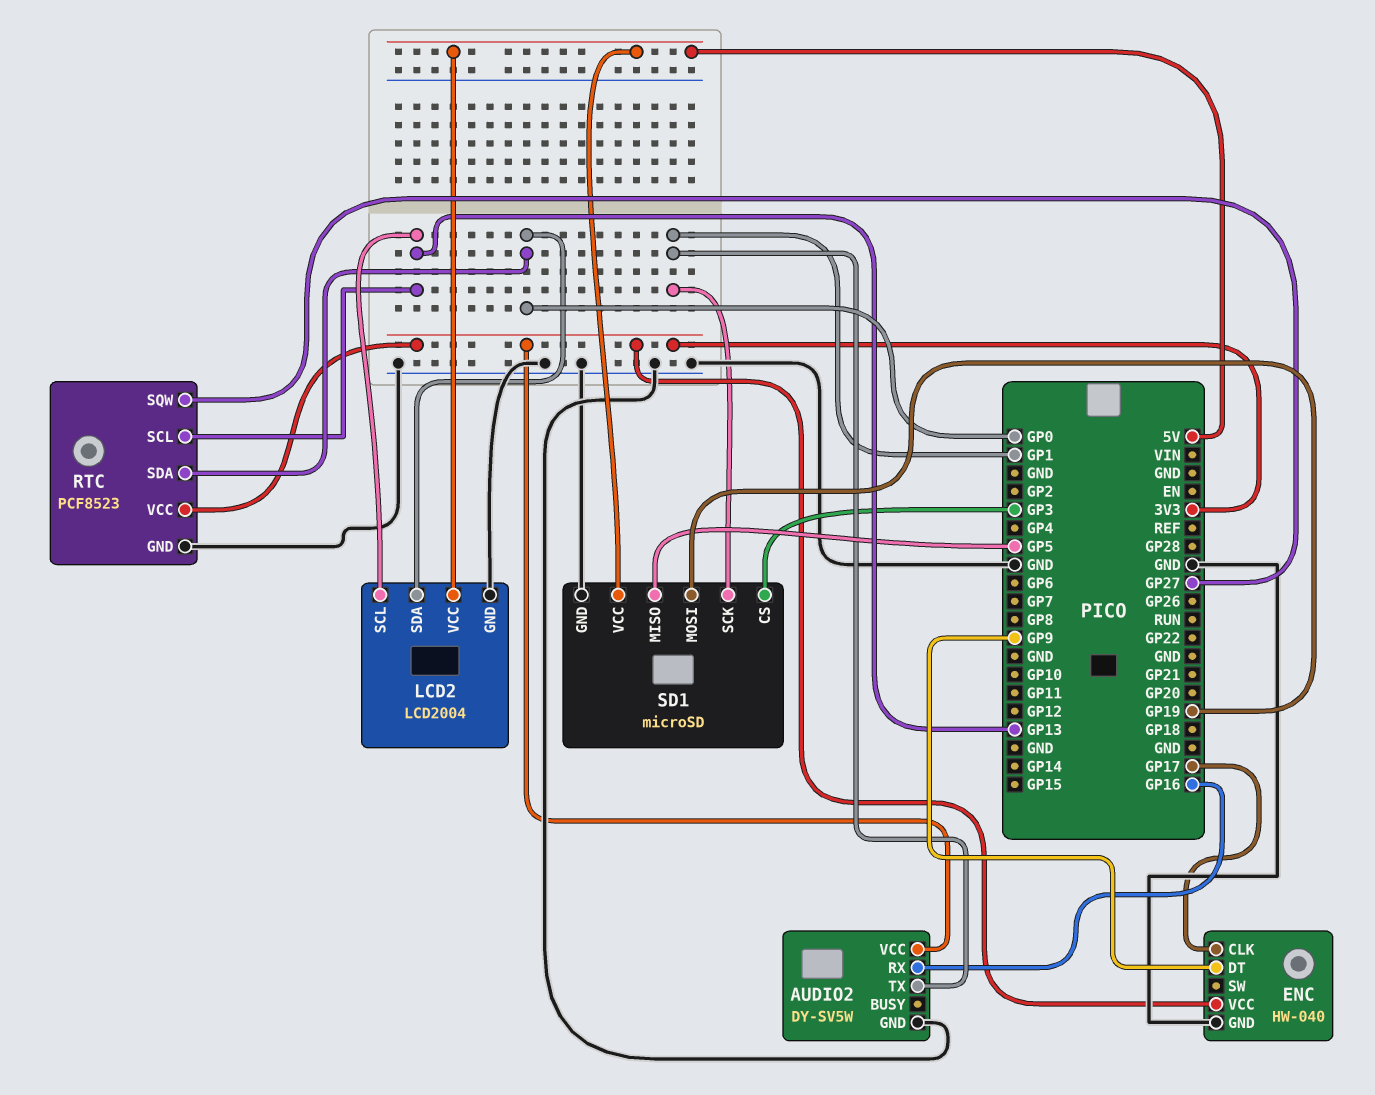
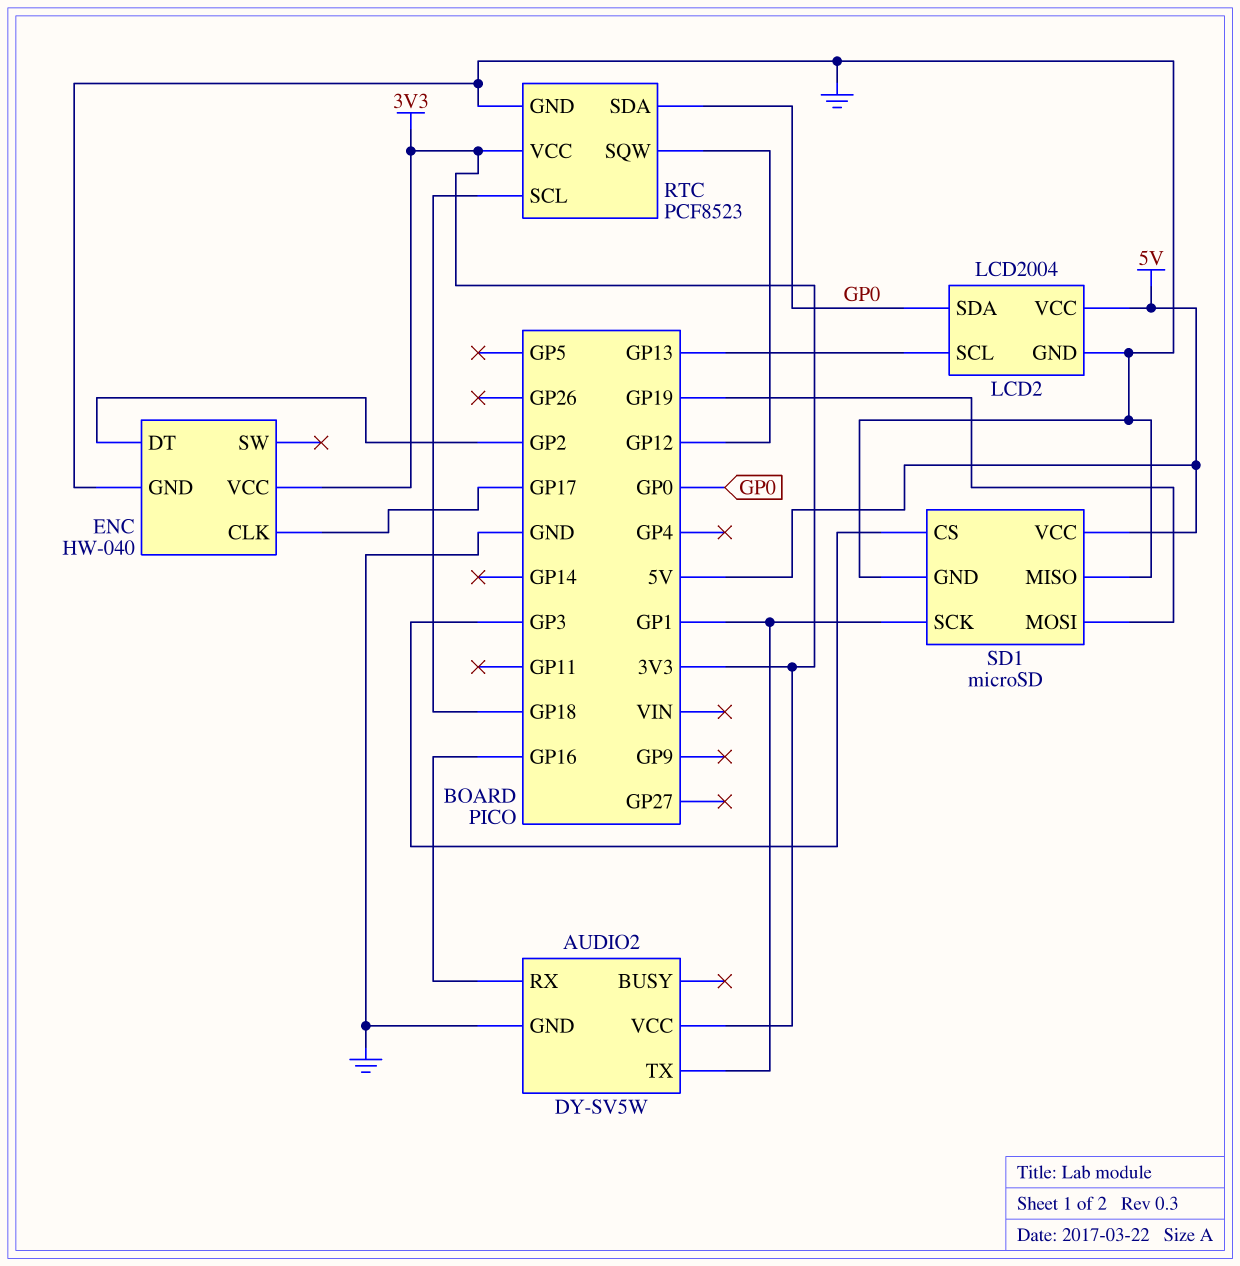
ENC pin DT: GP9 -> GP2
RTC pin SCL: GP13 -> GP18
RTC pin SQW: GP27 -> GP12
SD1 pin MISO: GP5 -> GND

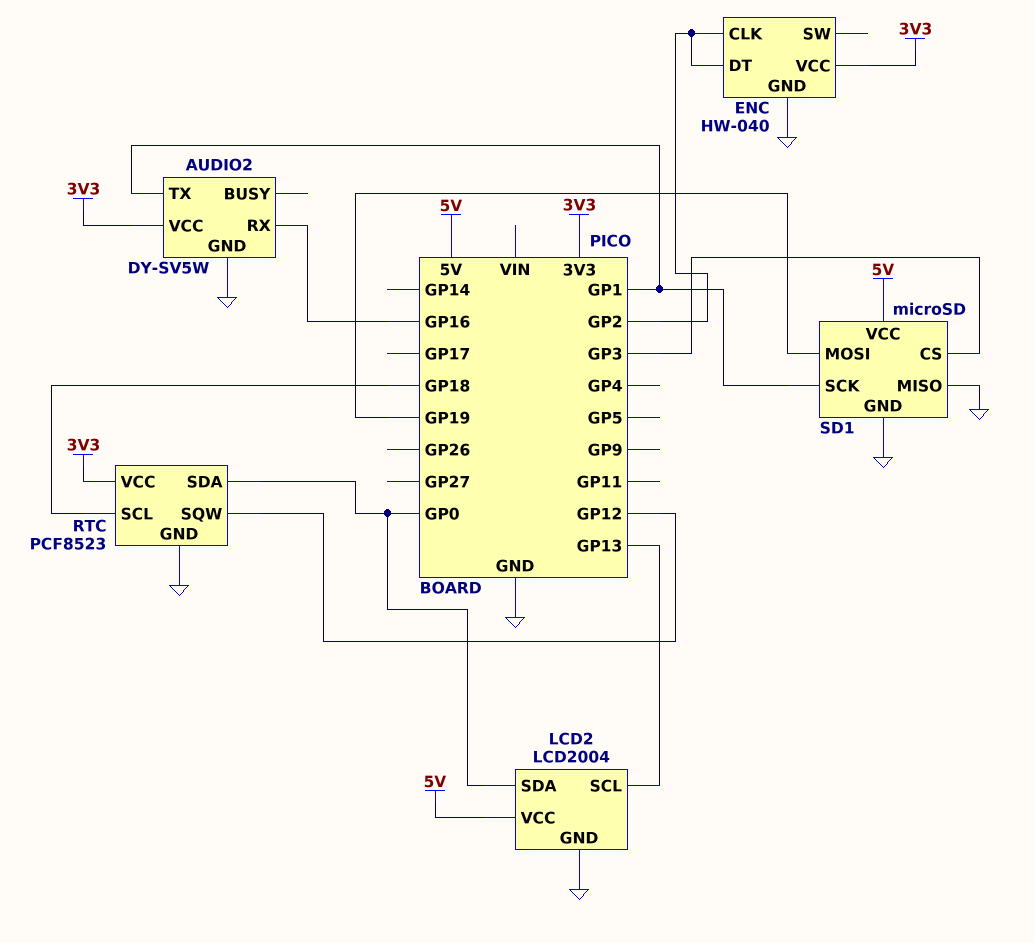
ENC pin CLK: GP17 -> GP2

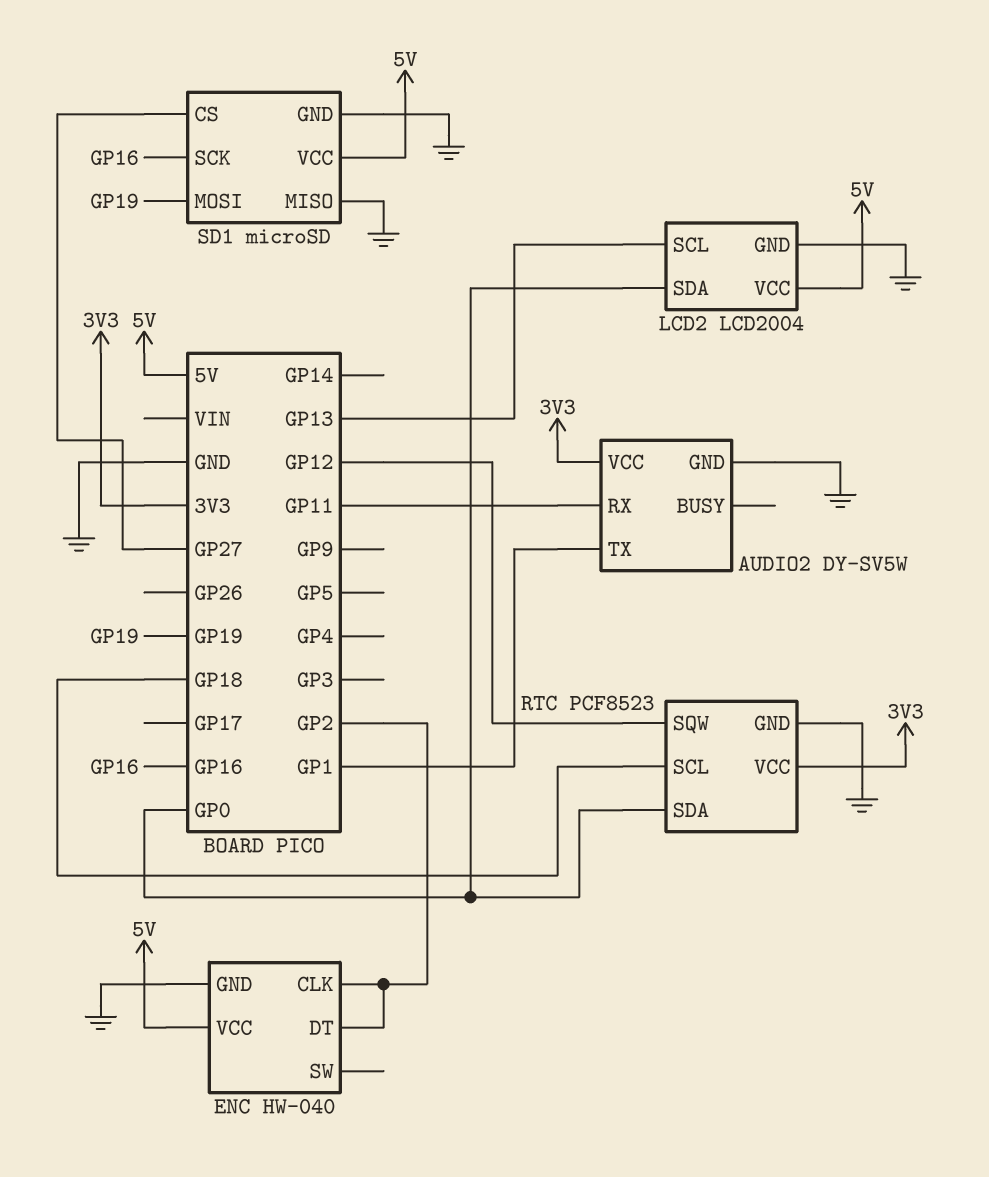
AUDIO2 pin RX: GP16 -> GP11
ENC pin VCC: 3V3 -> 5V
SD1 pin CS: GP3 -> GP27
SD1 pin SCK: GP1 -> GP16

